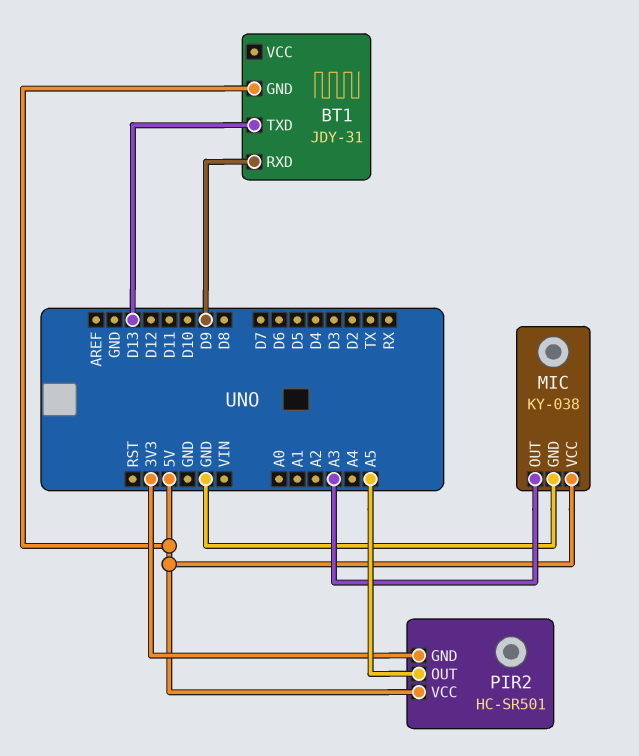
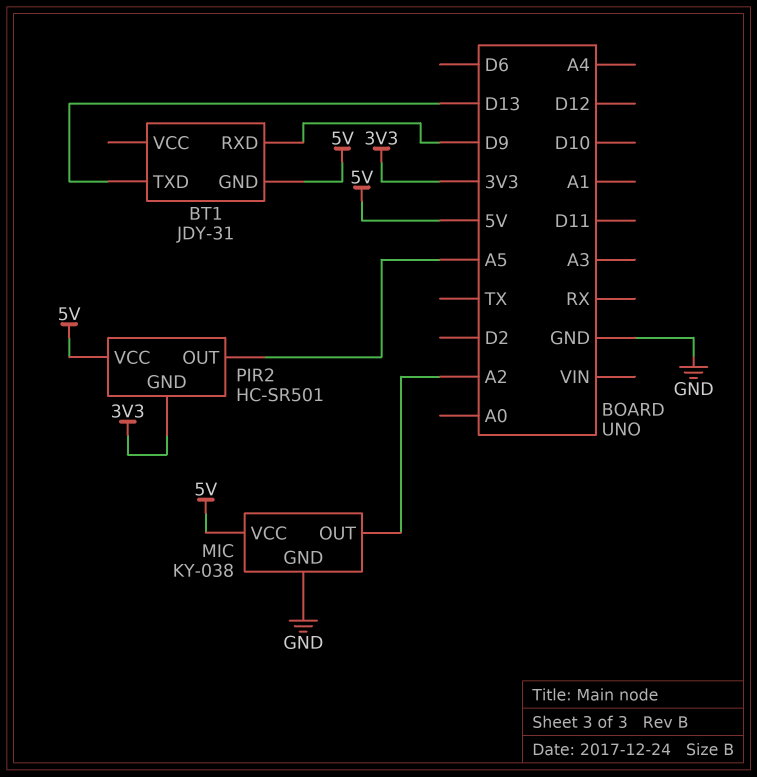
MIC pin OUT: A3 -> A2

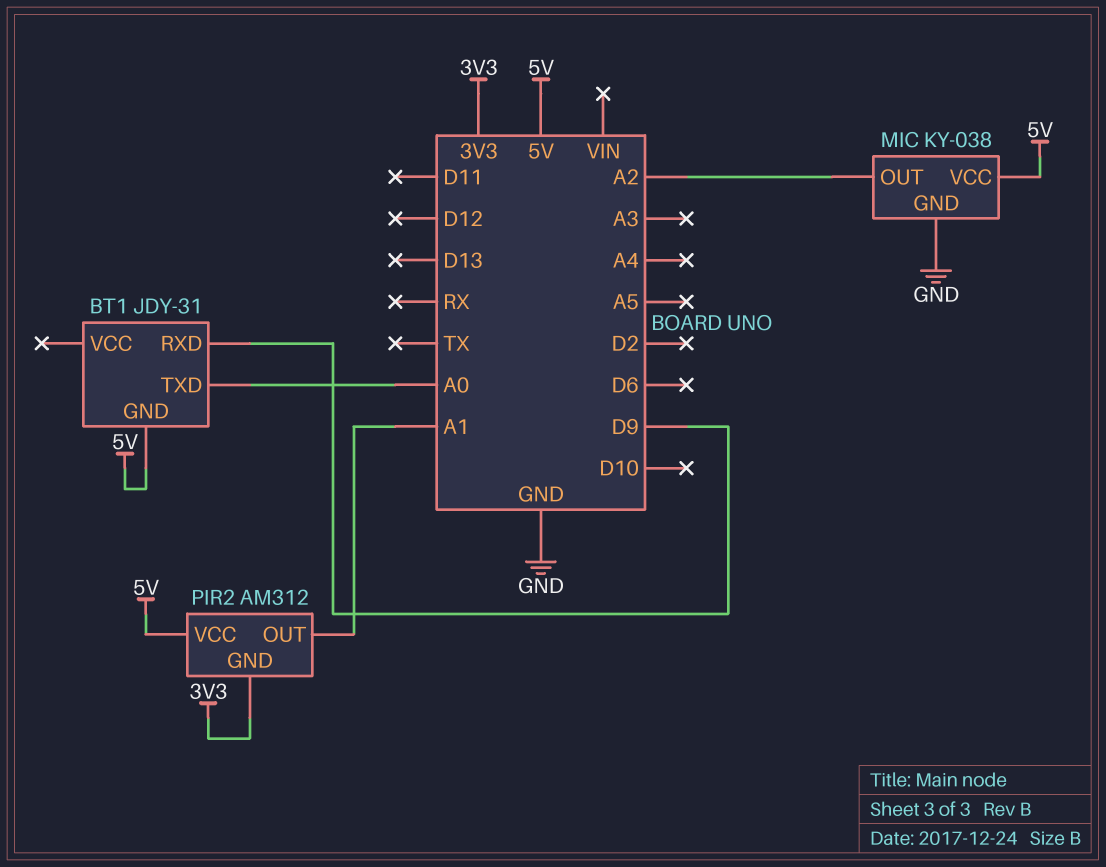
BT1 pin TXD: D13 -> A0
PIR2: HC-SR501 -> AM312
PIR2 pin OUT: A5 -> A1

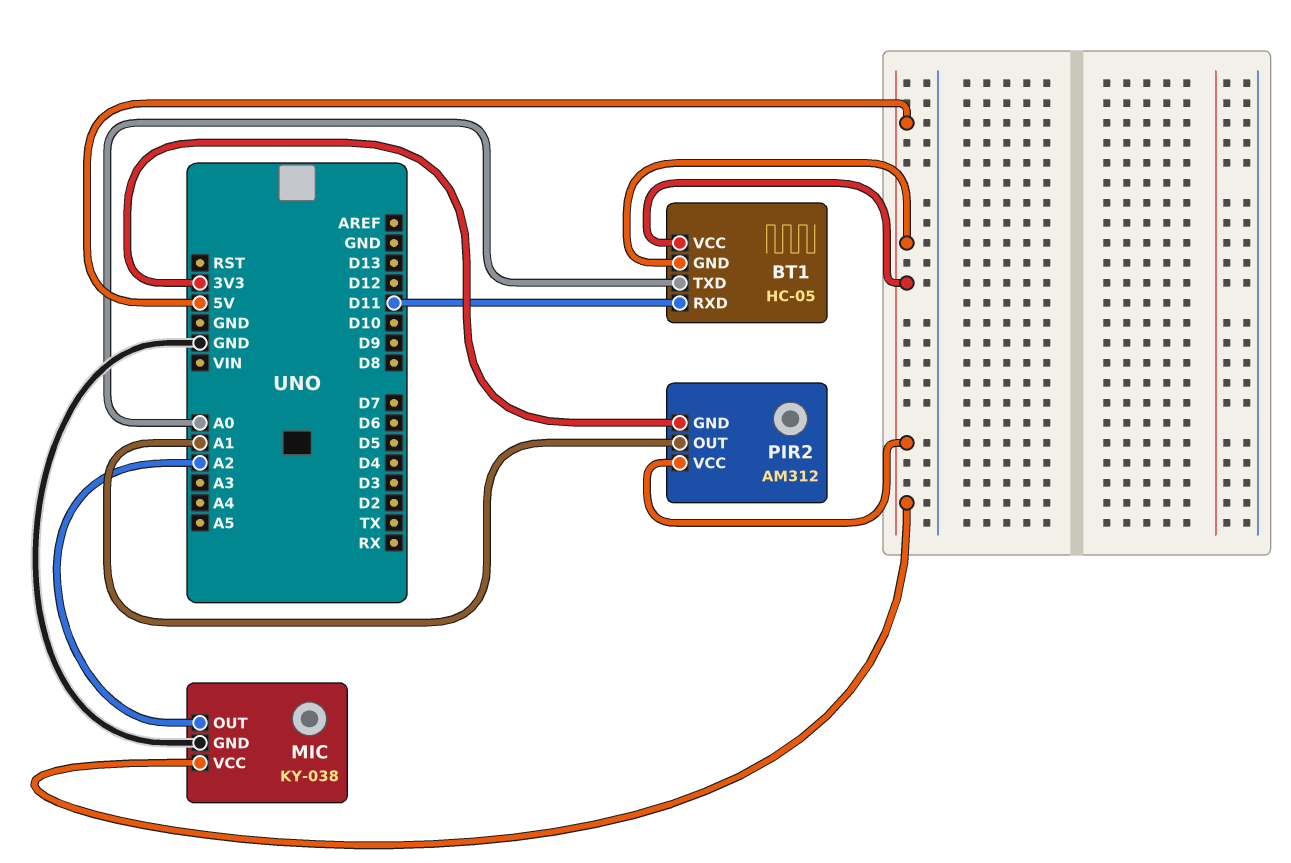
BT1: JDY-31 -> HC-05
BT1 pin RXD: D9 -> D11
BT1 pin VCC: none -> 5V

